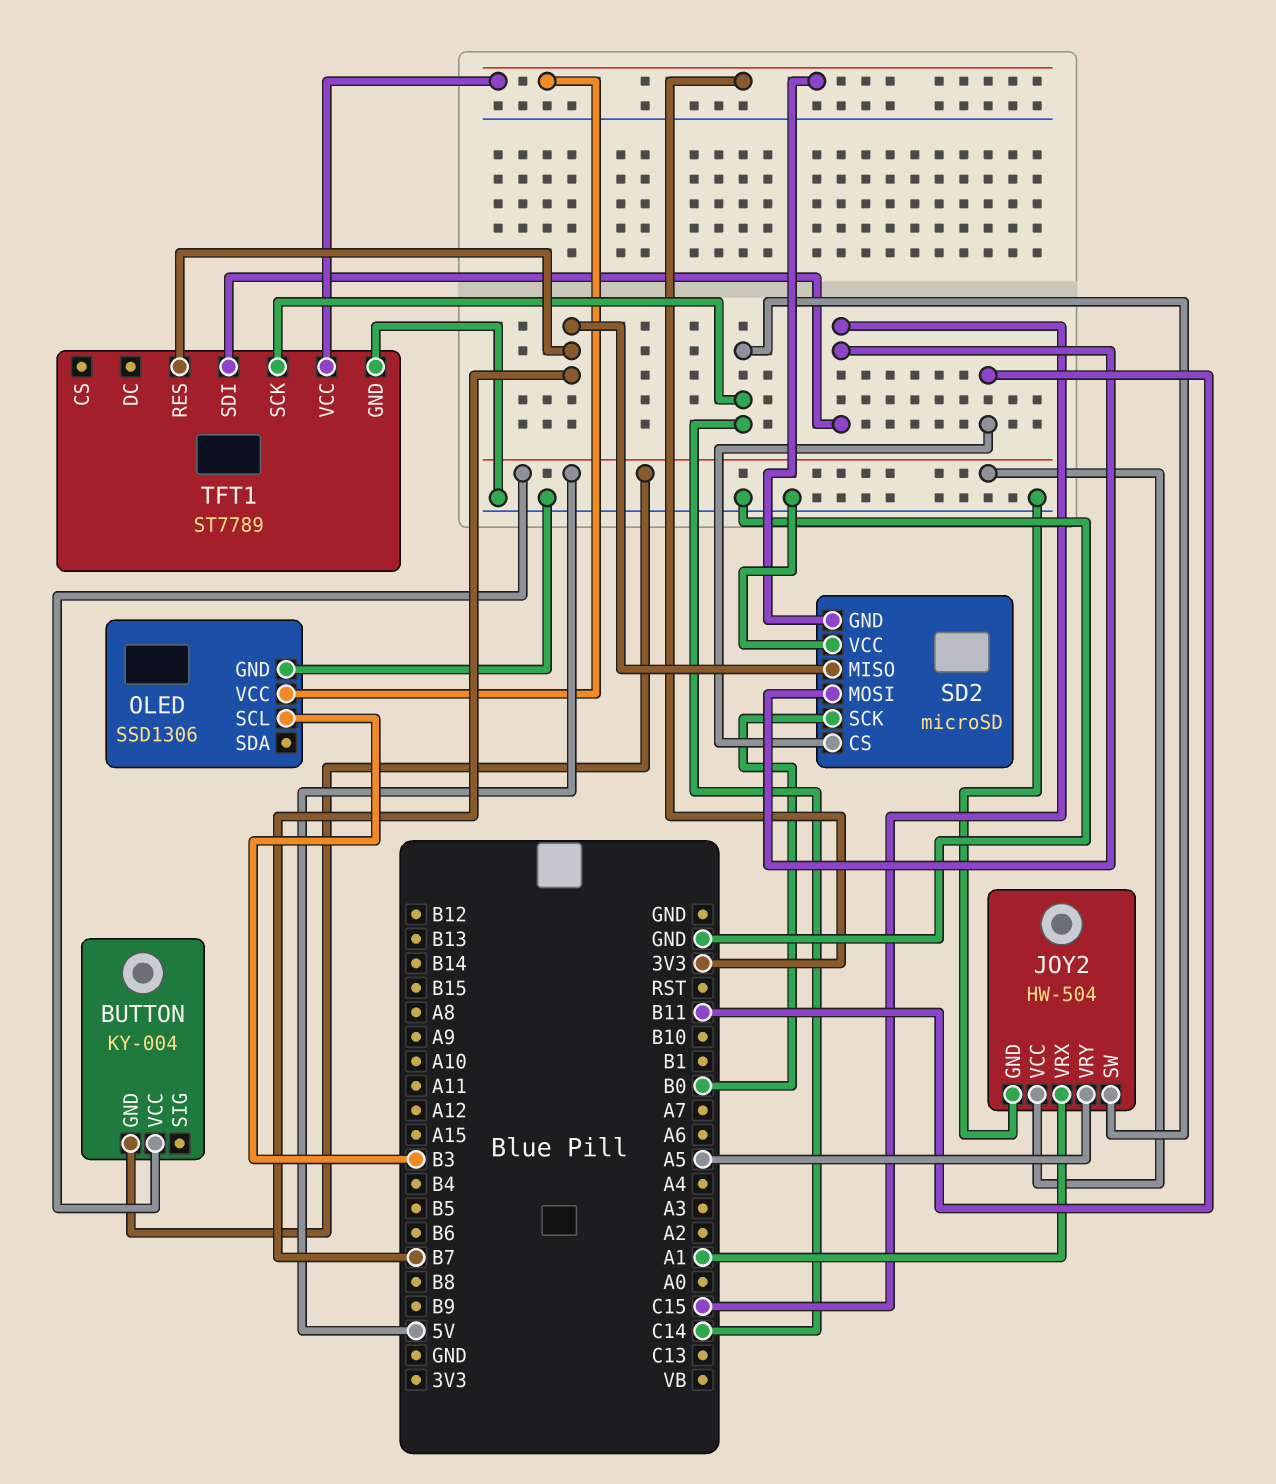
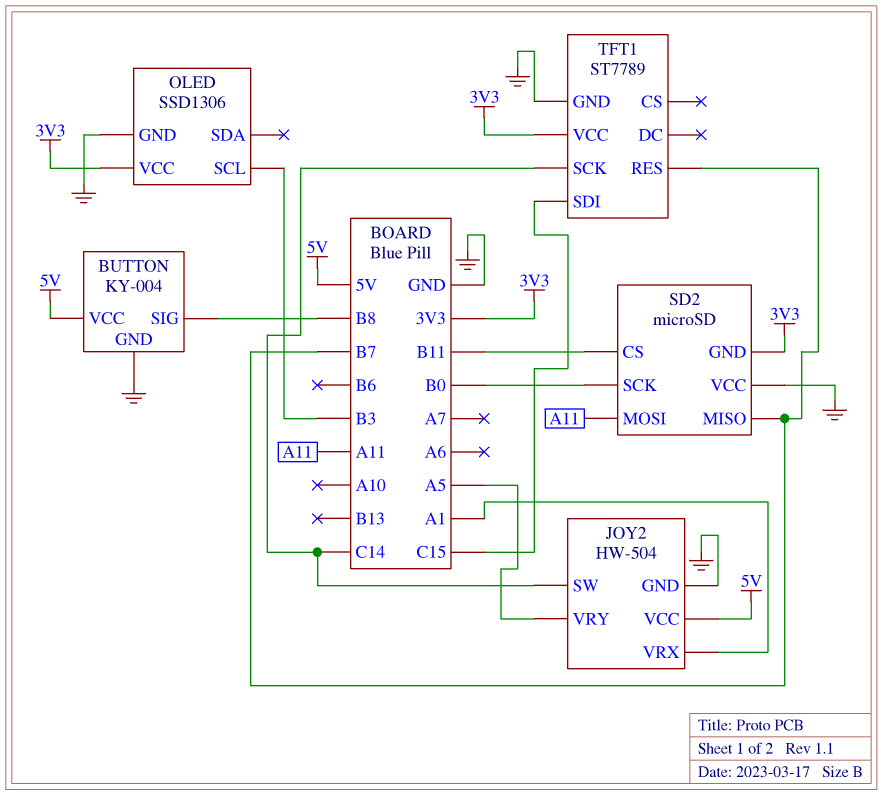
BUTTON pin GND: 5V -> GND
BUTTON pin SIG: none -> B8
SD2 pin MOSI: C15 -> A11

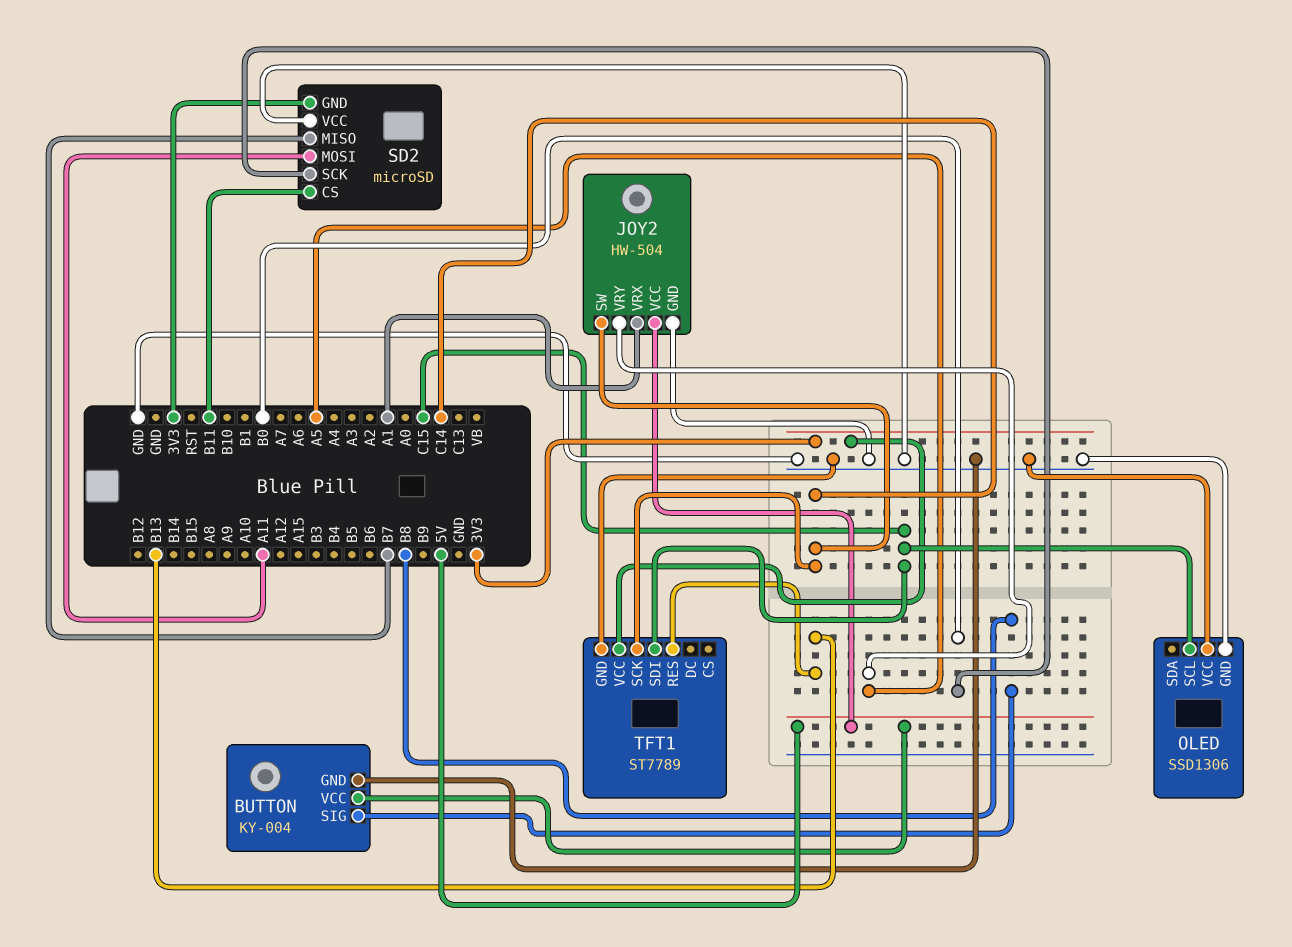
OLED pin SCL: B3 -> C15
OLED pin VCC: 3V3 -> GND
TFT1 pin RES: B7 -> B13

